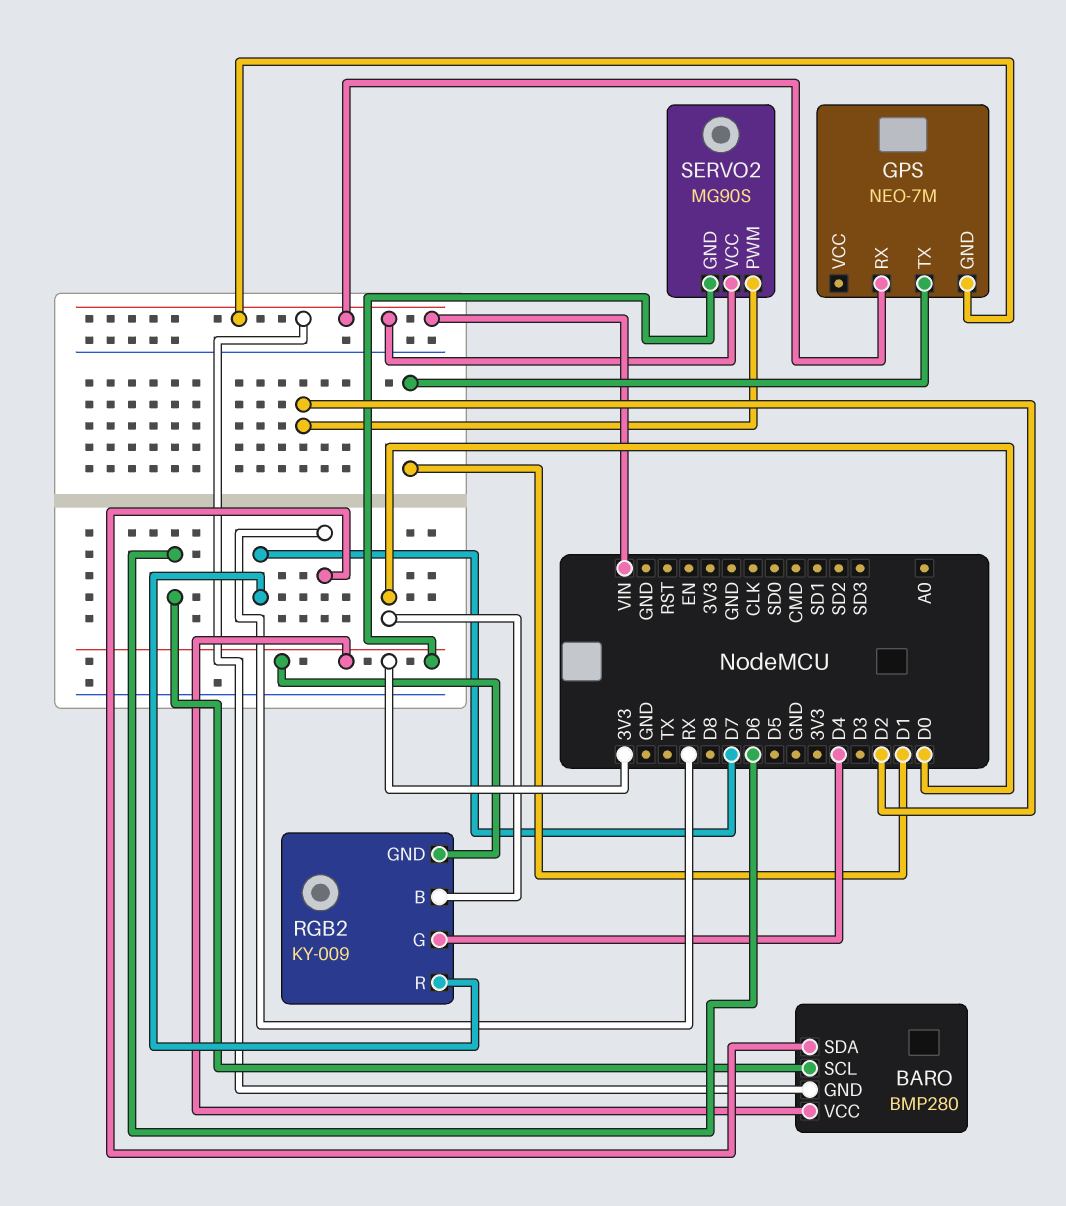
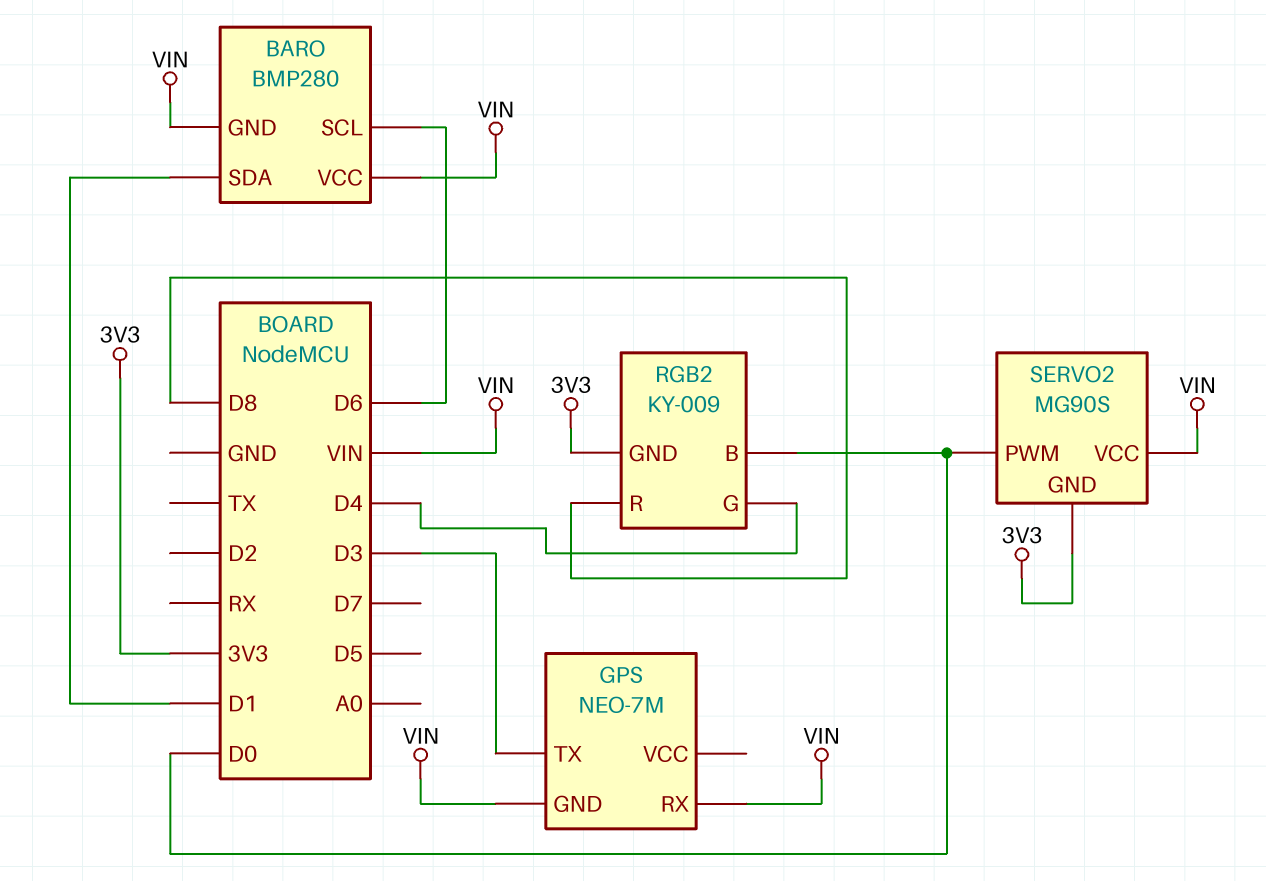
BARO pin SDA: RX -> D1
BARO pin VCC: 3V3 -> VIN
GPS pin TX: D1 -> D3
RGB2 pin R: D7 -> D8
SERVO2 pin PWM: D2 -> D0

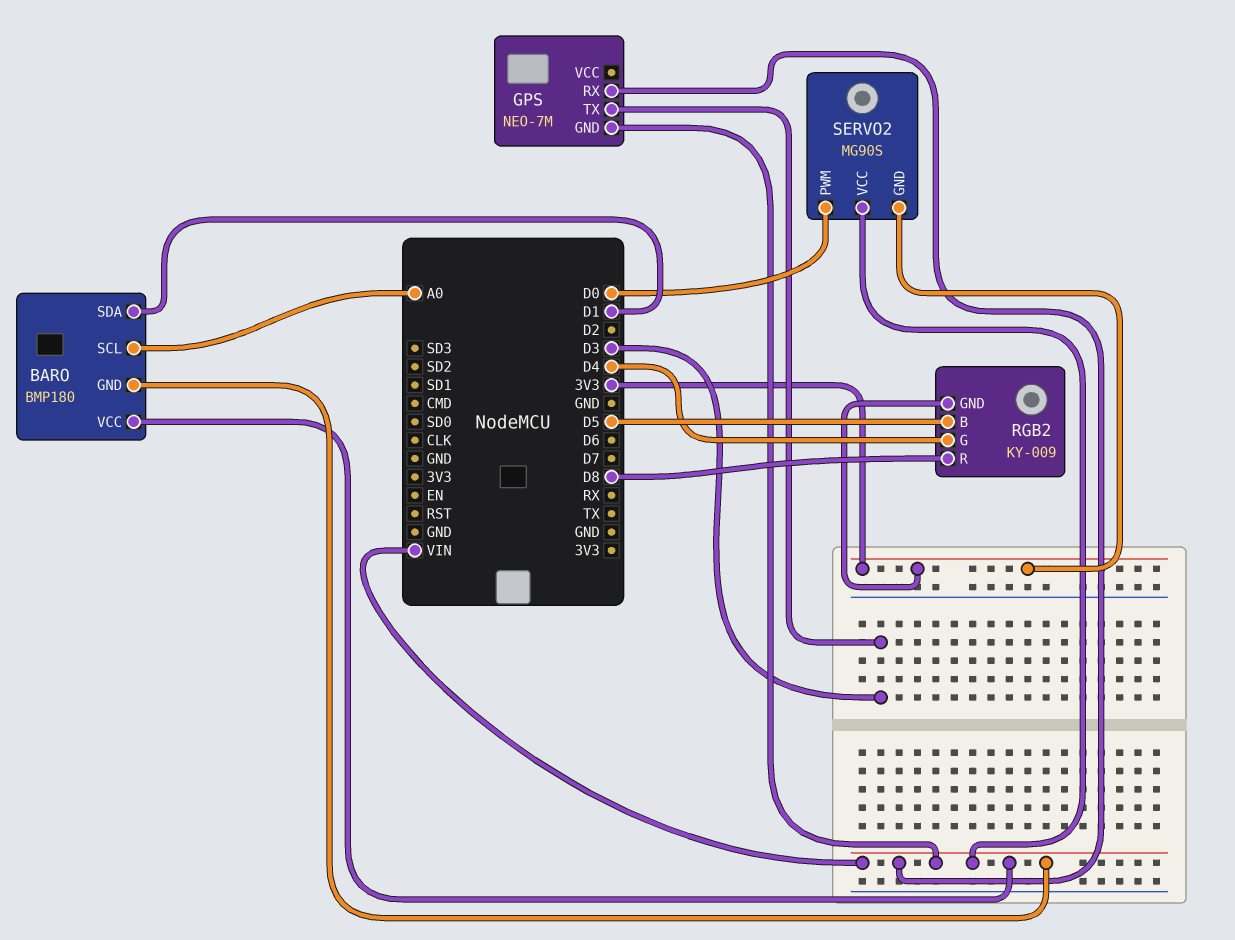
BARO: BMP280 -> BMP180
BARO pin SCL: D6 -> A0
RGB2 pin B: D0 -> D5

